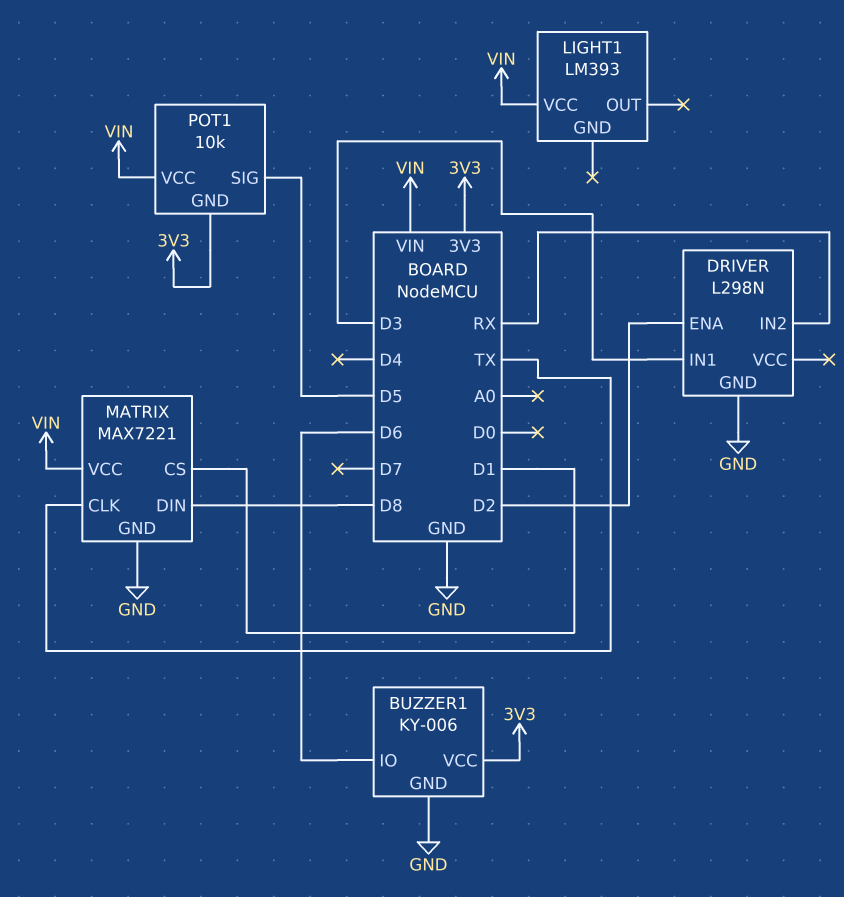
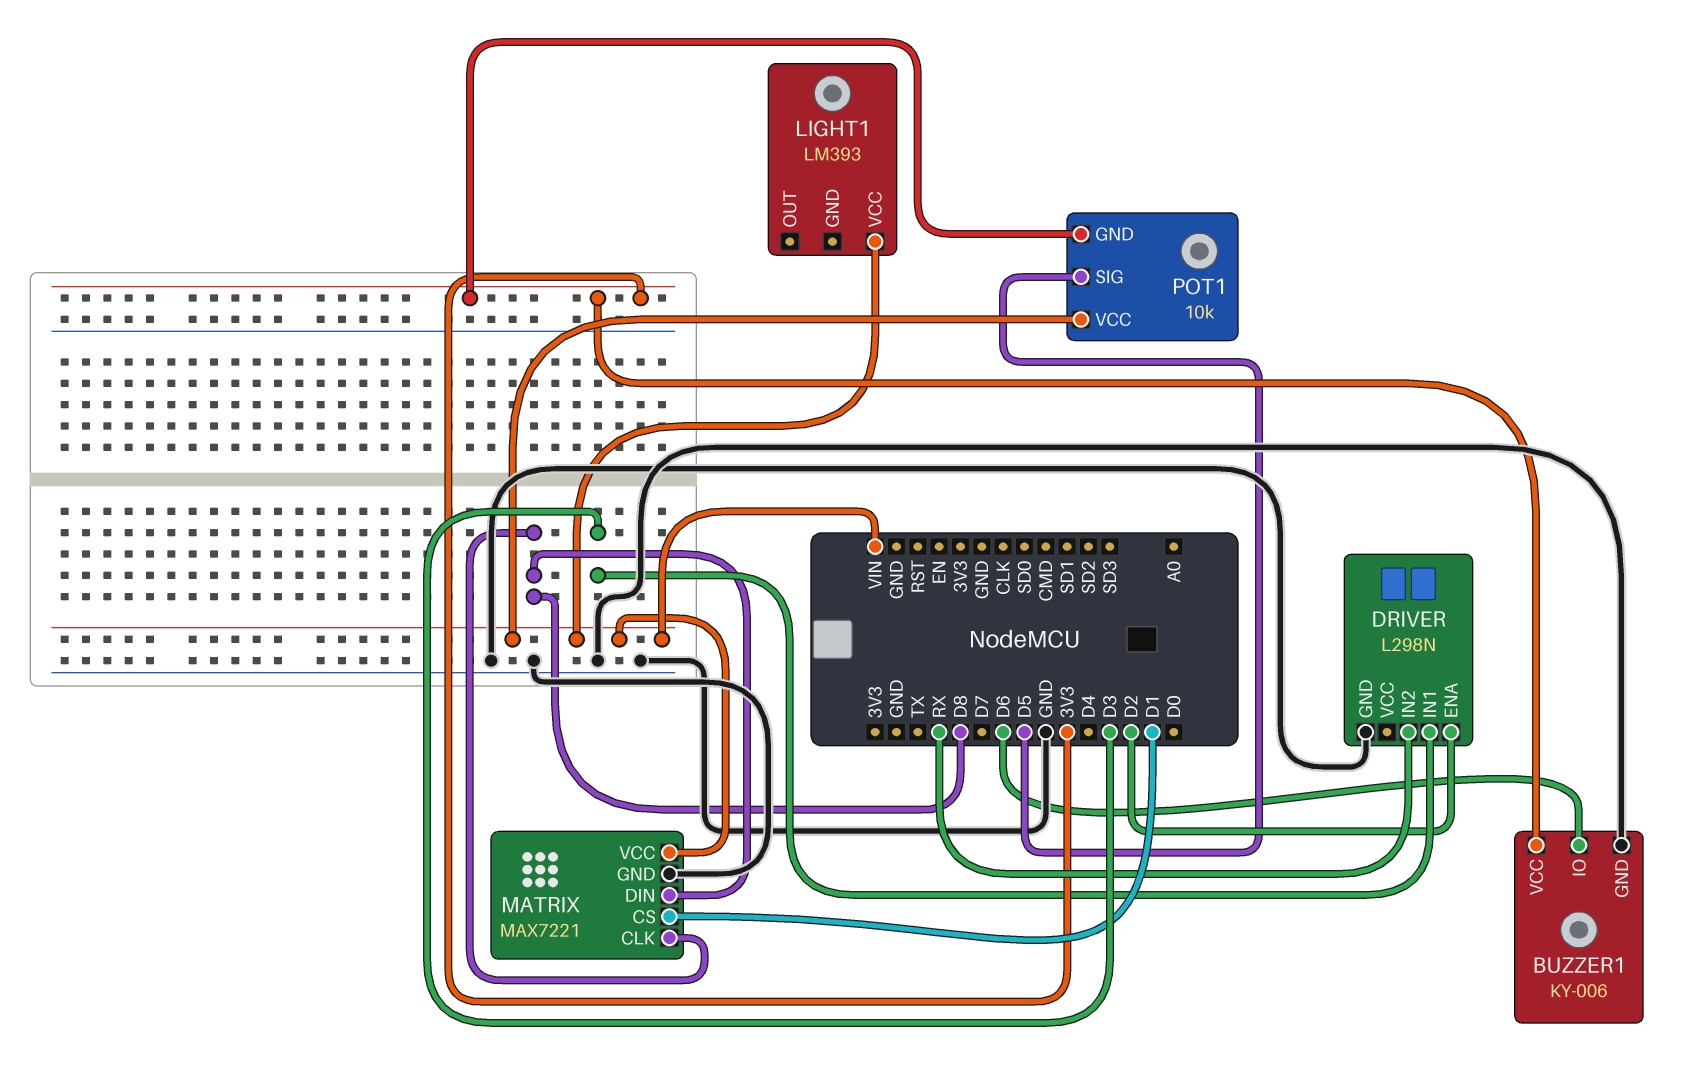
MATRIX pin CLK: TX -> D8

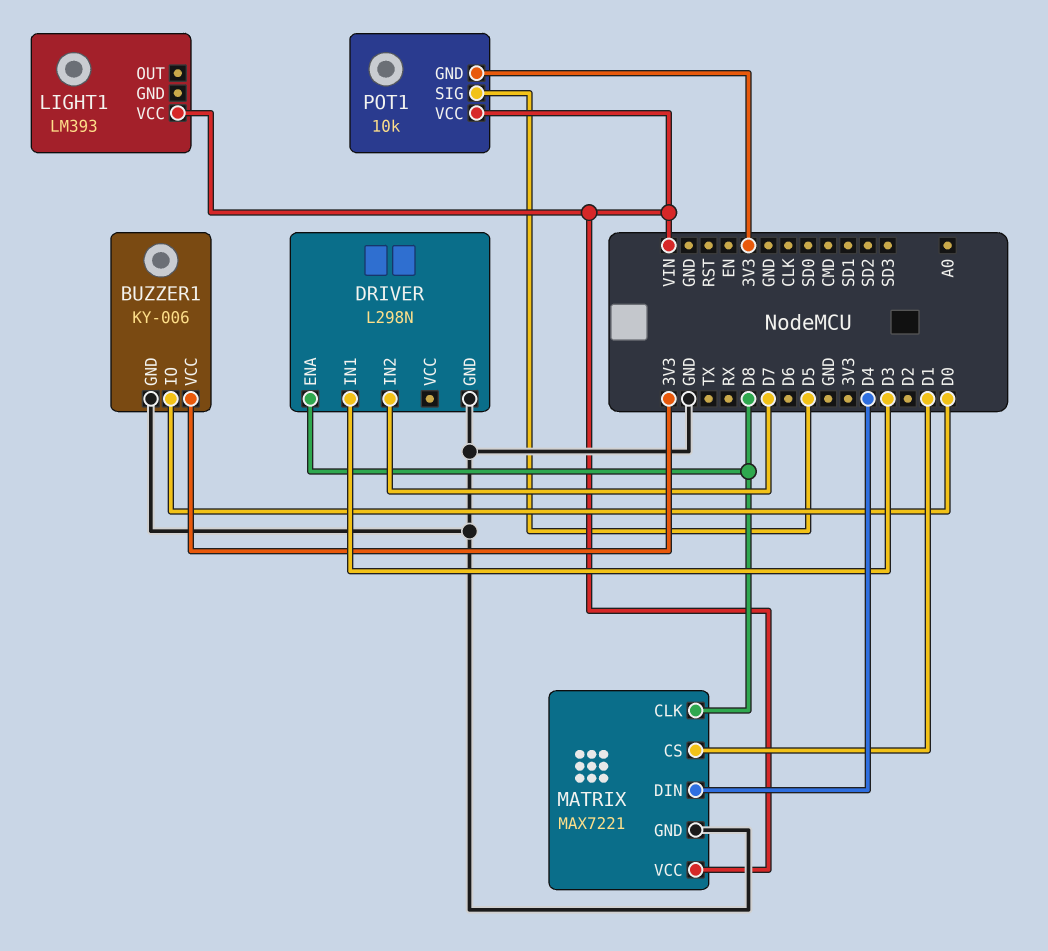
BUZZER1 pin IO: D6 -> D0
DRIVER pin ENA: D2 -> D8
DRIVER pin IN2: RX -> D7
MATRIX pin DIN: D8 -> D4

